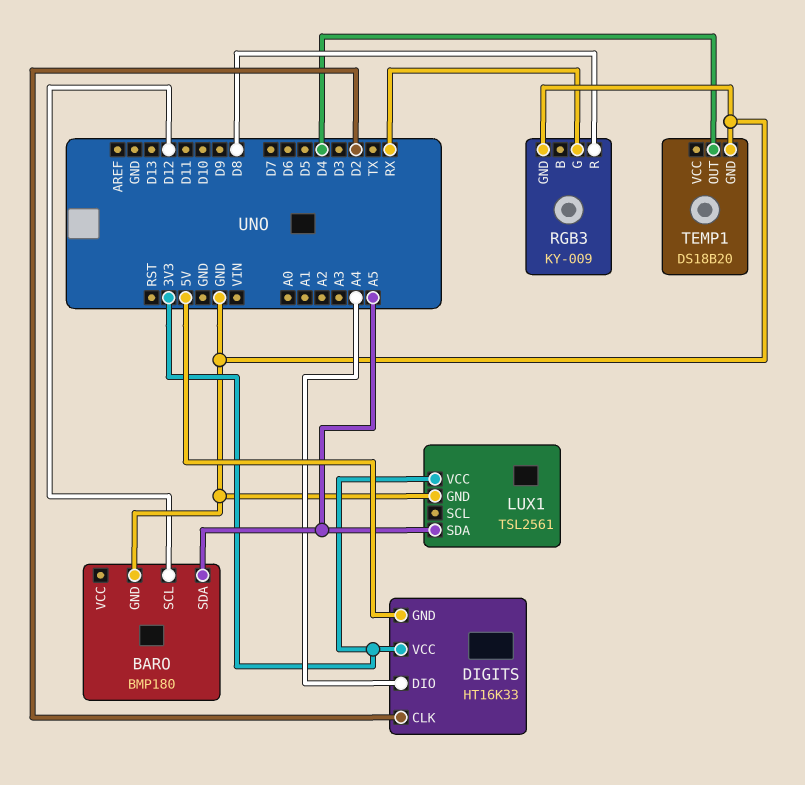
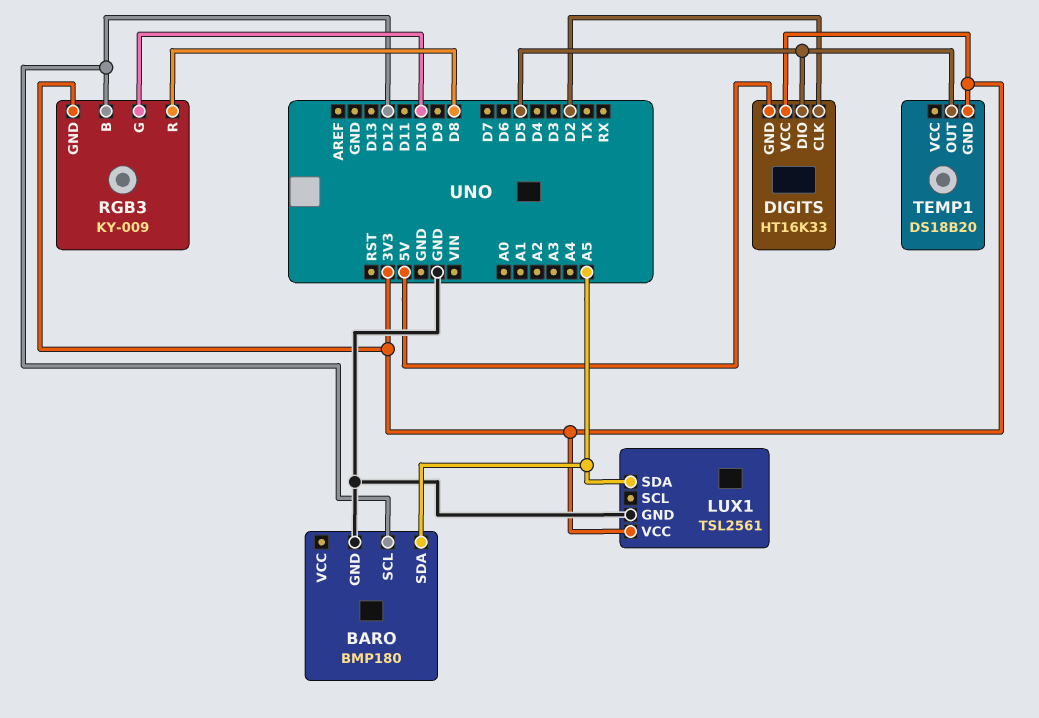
DIGITS pin DIO: A4 -> D5
RGB3 pin B: none -> D12
RGB3 pin G: RX -> D10
RGB3 pin GND: GND -> 3V3
TEMP1 pin GND: GND -> 3V3
TEMP1 pin OUT: D4 -> D5

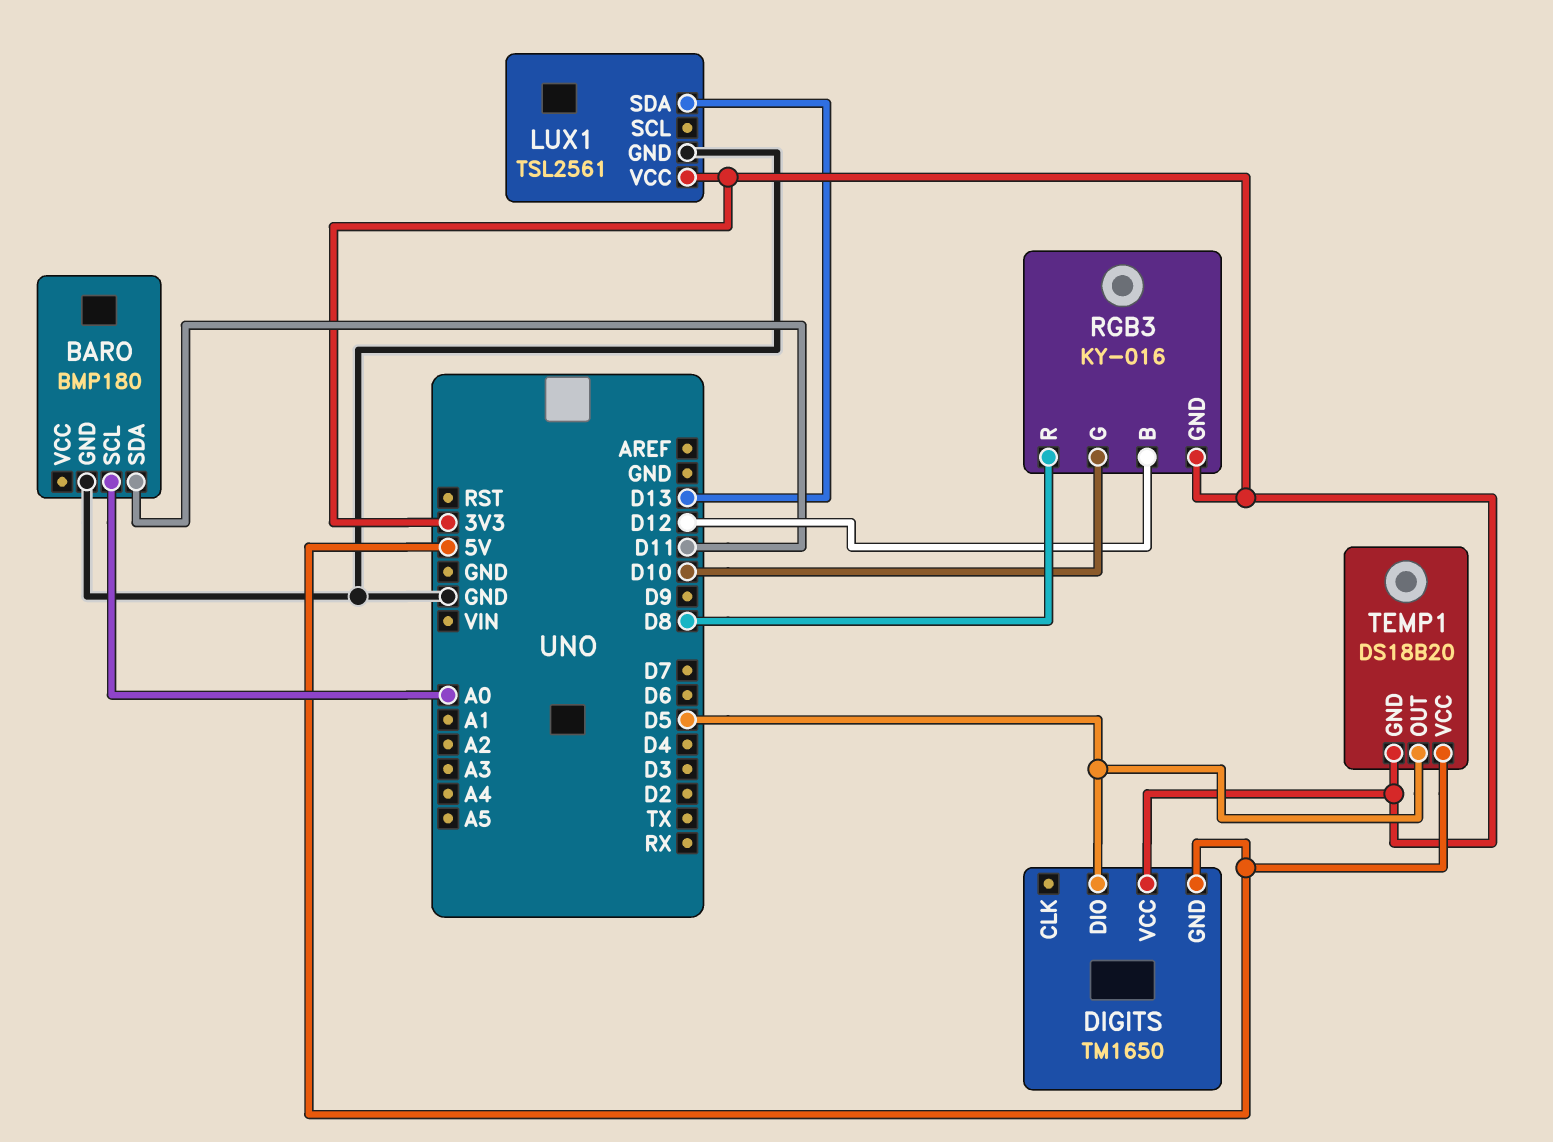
BARO pin SCL: D12 -> A0
BARO pin SDA: A5 -> D11
DIGITS: HT16K33 -> TM1650
DIGITS pin CLK: D2 -> none
LUX1 pin SDA: A5 -> D13
RGB3: KY-009 -> KY-016
TEMP1 pin VCC: none -> 5V

